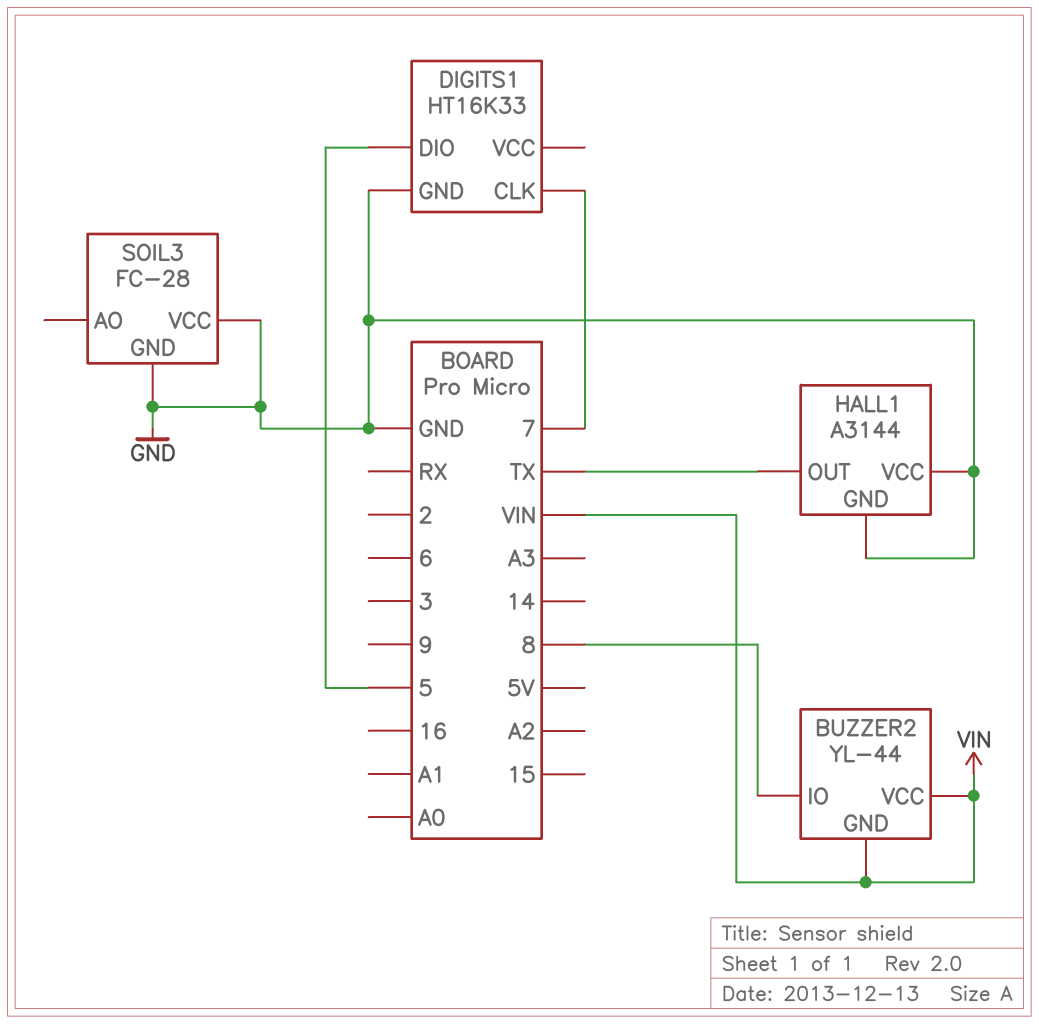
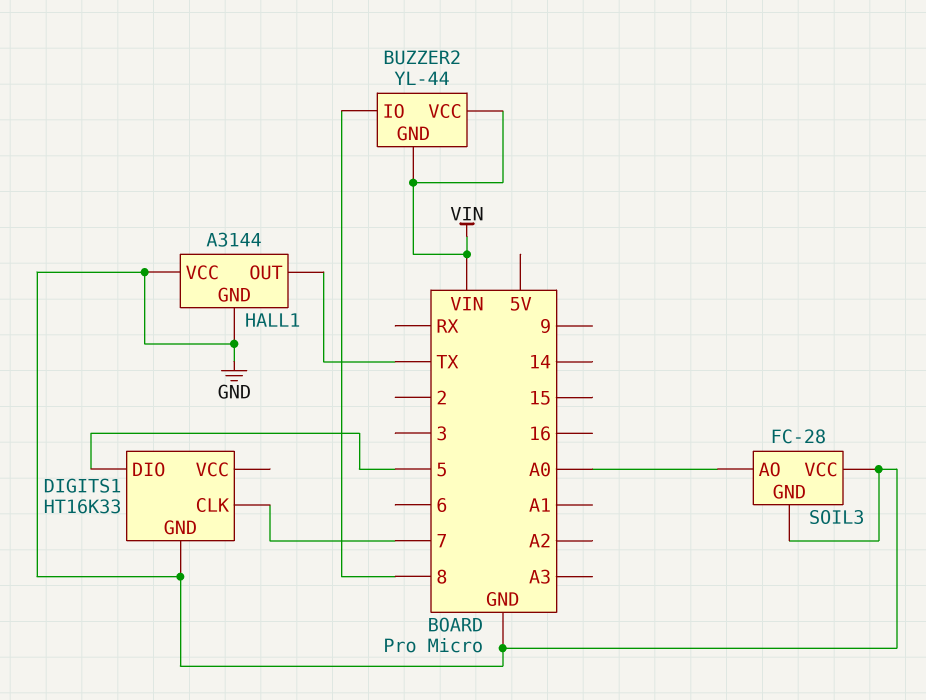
SOIL3 pin AO: none -> A0

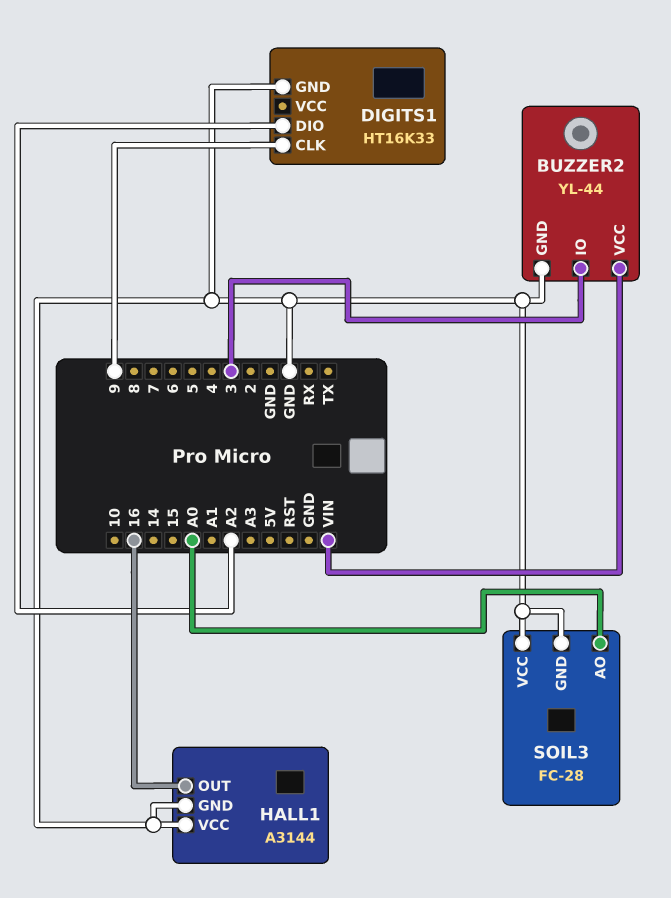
BUZZER2 pin GND: VIN -> GND
BUZZER2 pin IO: 8 -> 3
DIGITS1 pin CLK: 7 -> 9
DIGITS1 pin DIO: 5 -> A2
HALL1 pin OUT: TX -> 16

